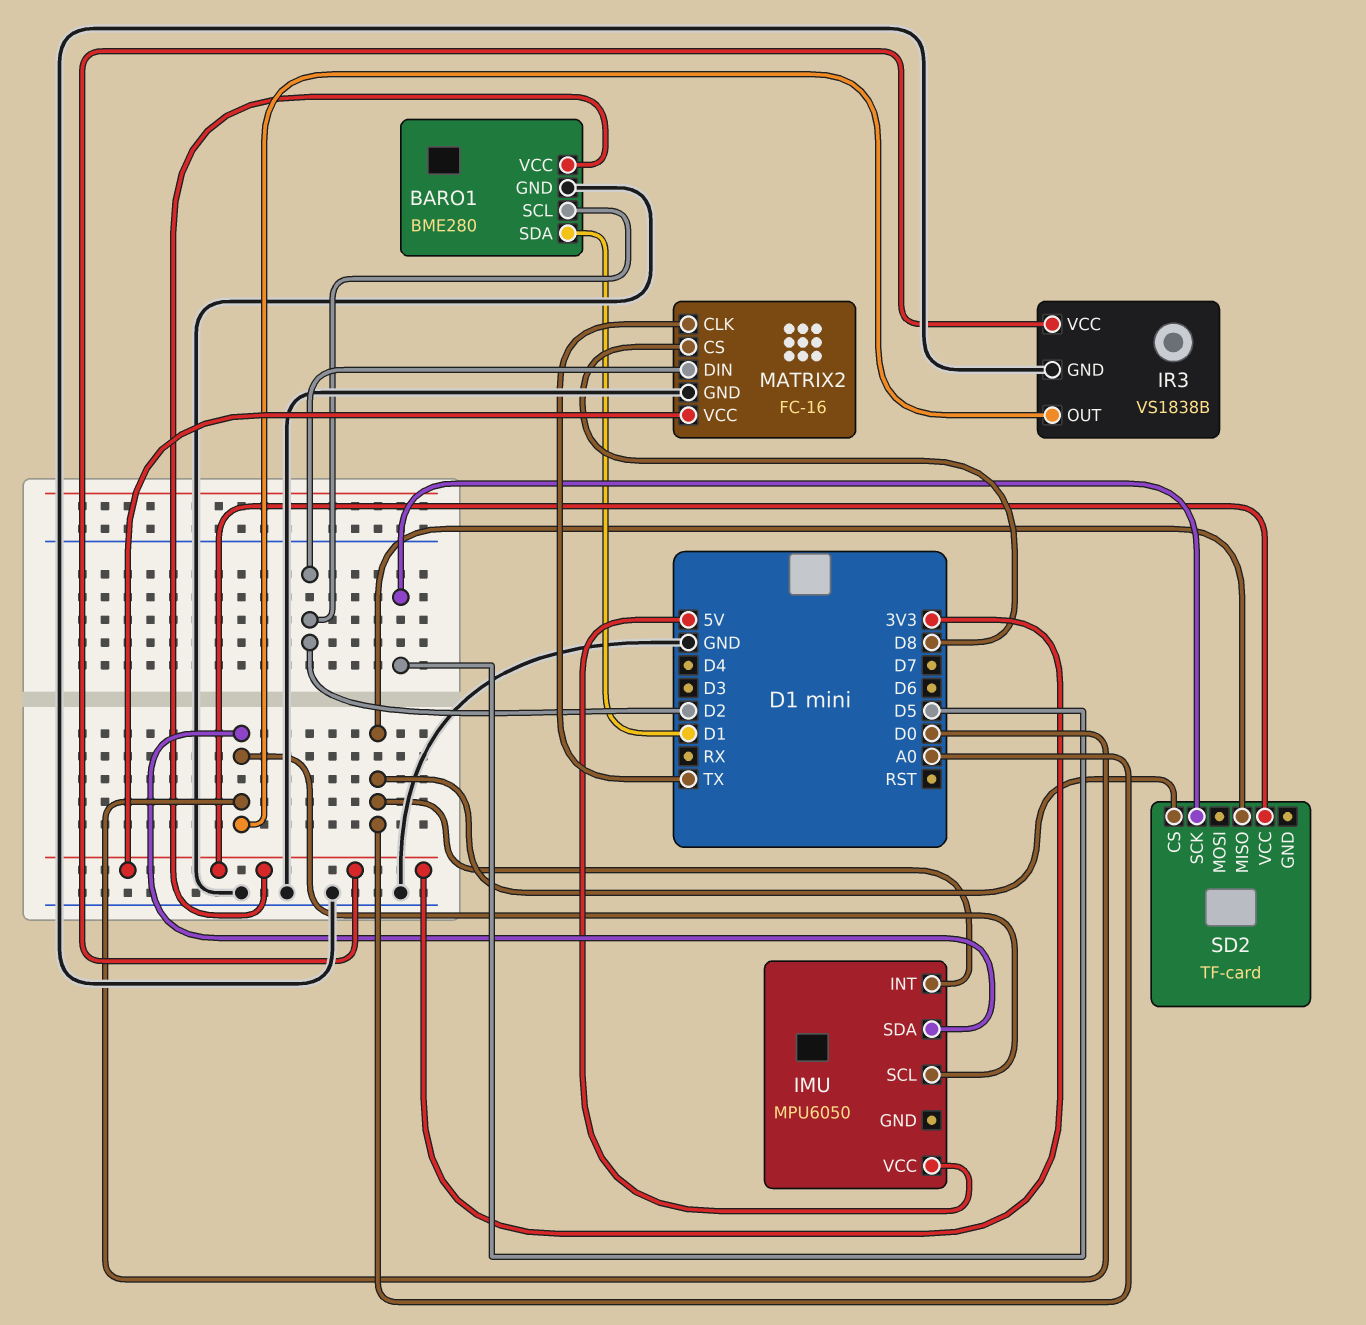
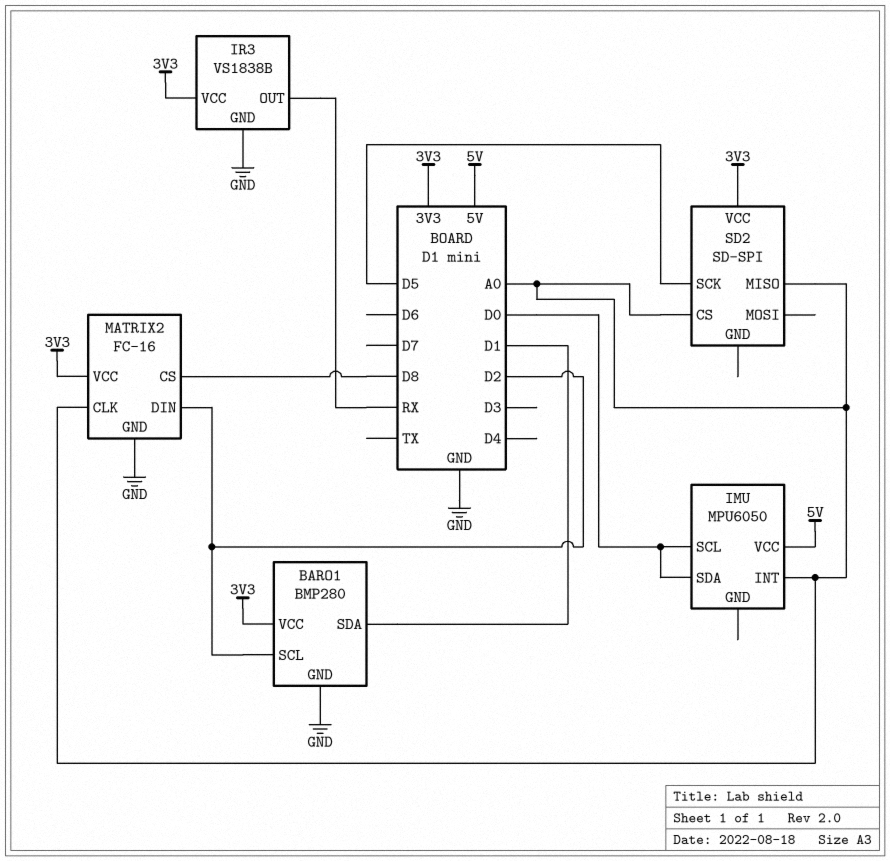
BARO1: BME280 -> BMP280
IR3 pin OUT: D0 -> RX
MATRIX2 pin CLK: TX -> A0
SD2: TF-card -> SD-SPI

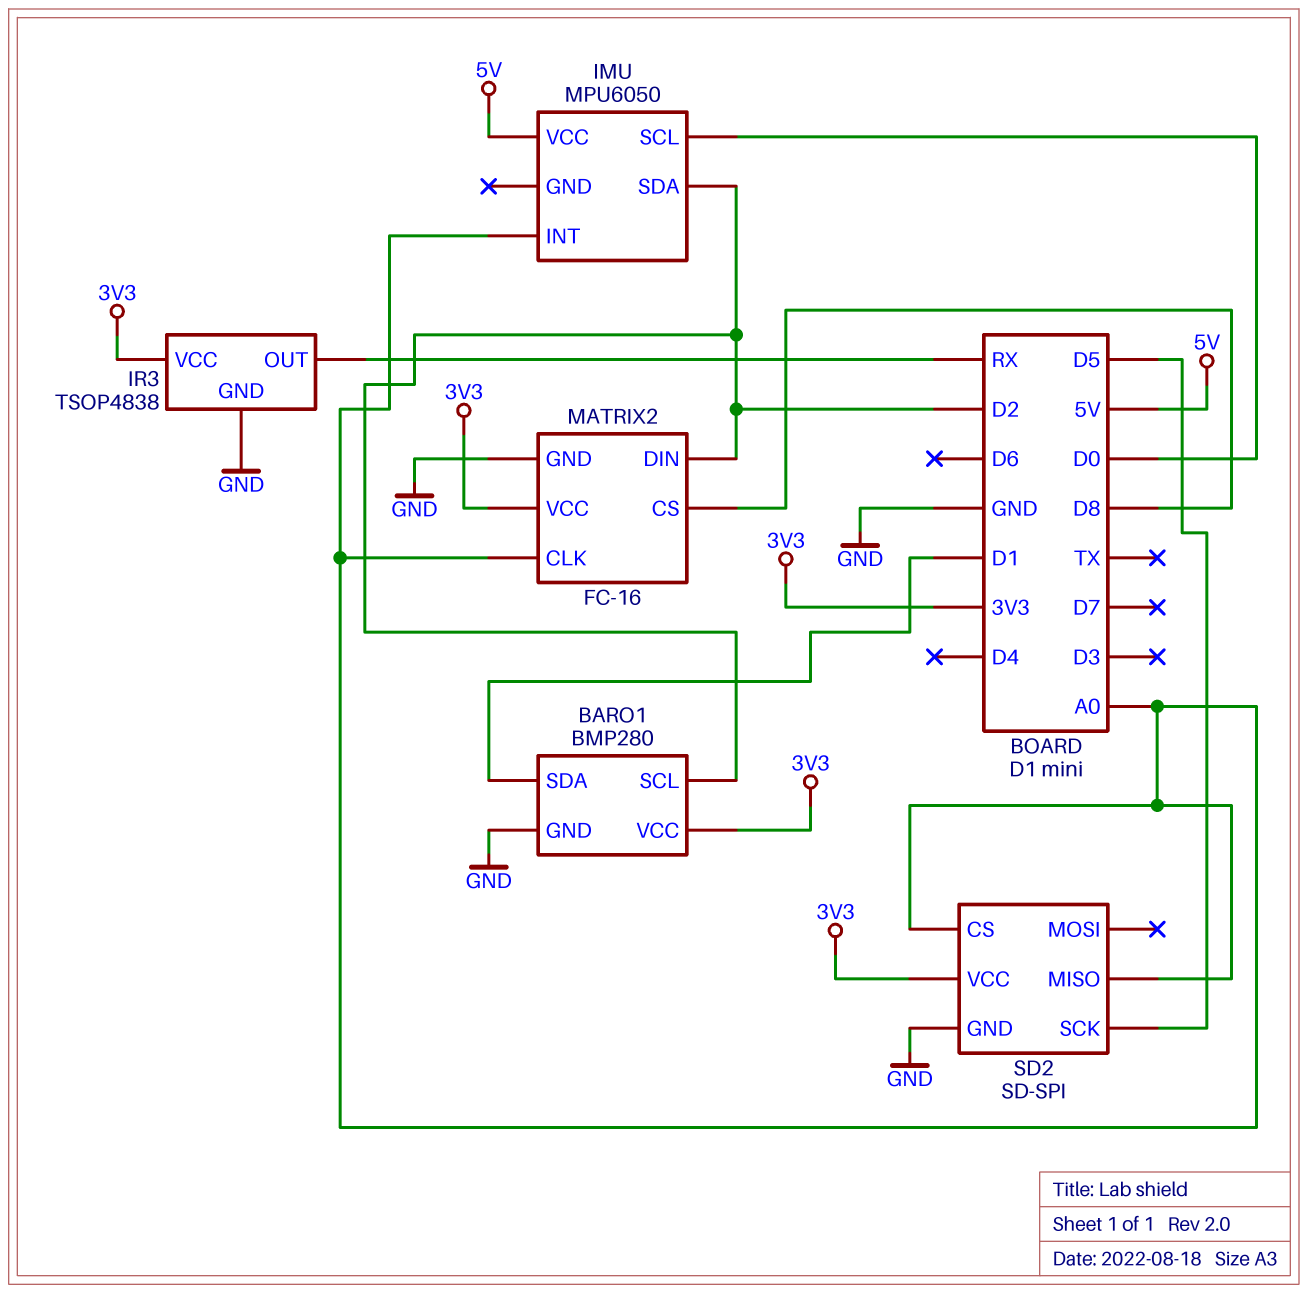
IMU pin SDA: D0 -> D2
IR3: VS1838B -> TSOP4838
SD2 pin GND: none -> GND

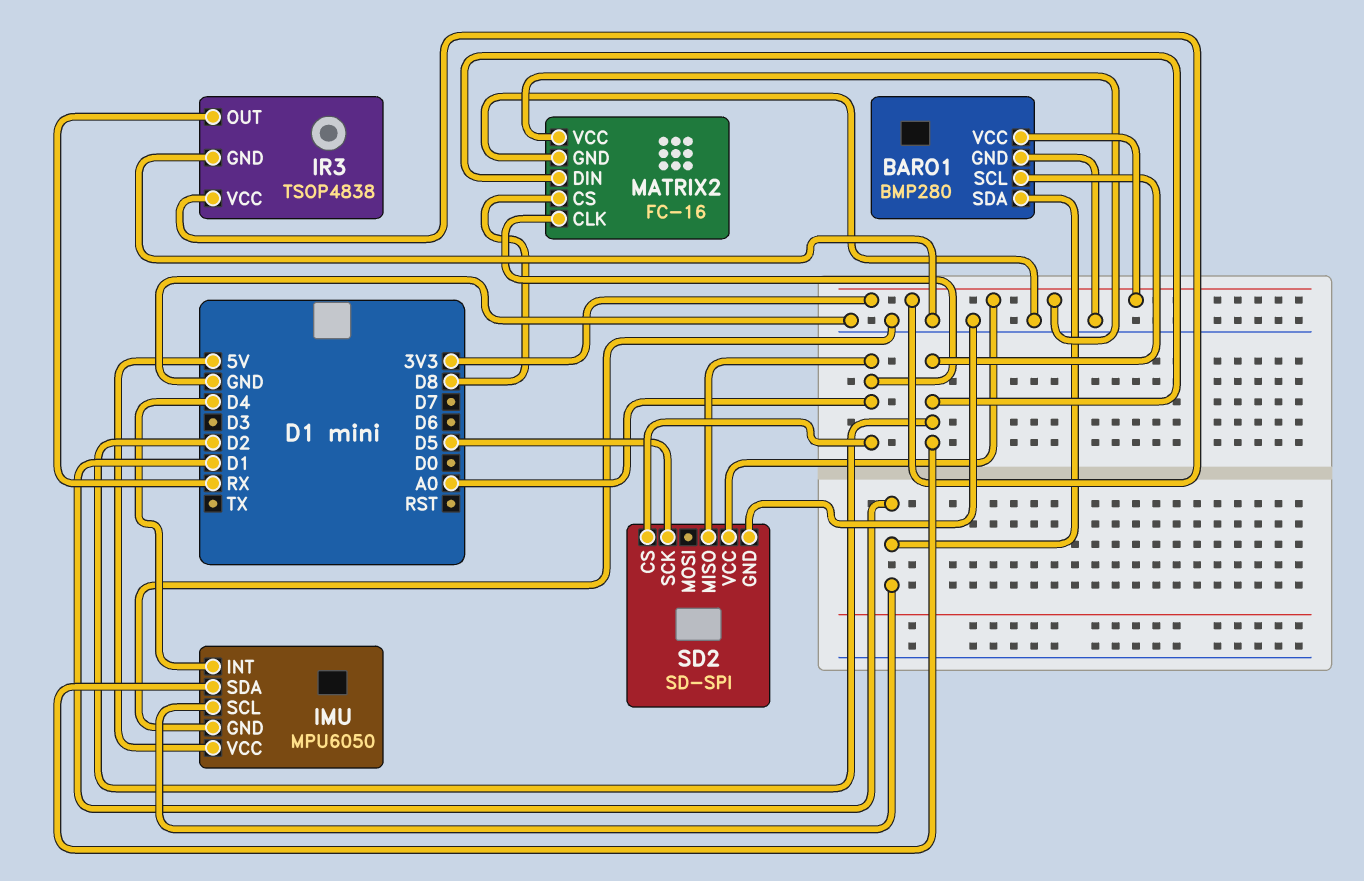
IMU pin GND: none -> GND
IMU pin INT: A0 -> D4
IMU pin SCL: D0 -> D1

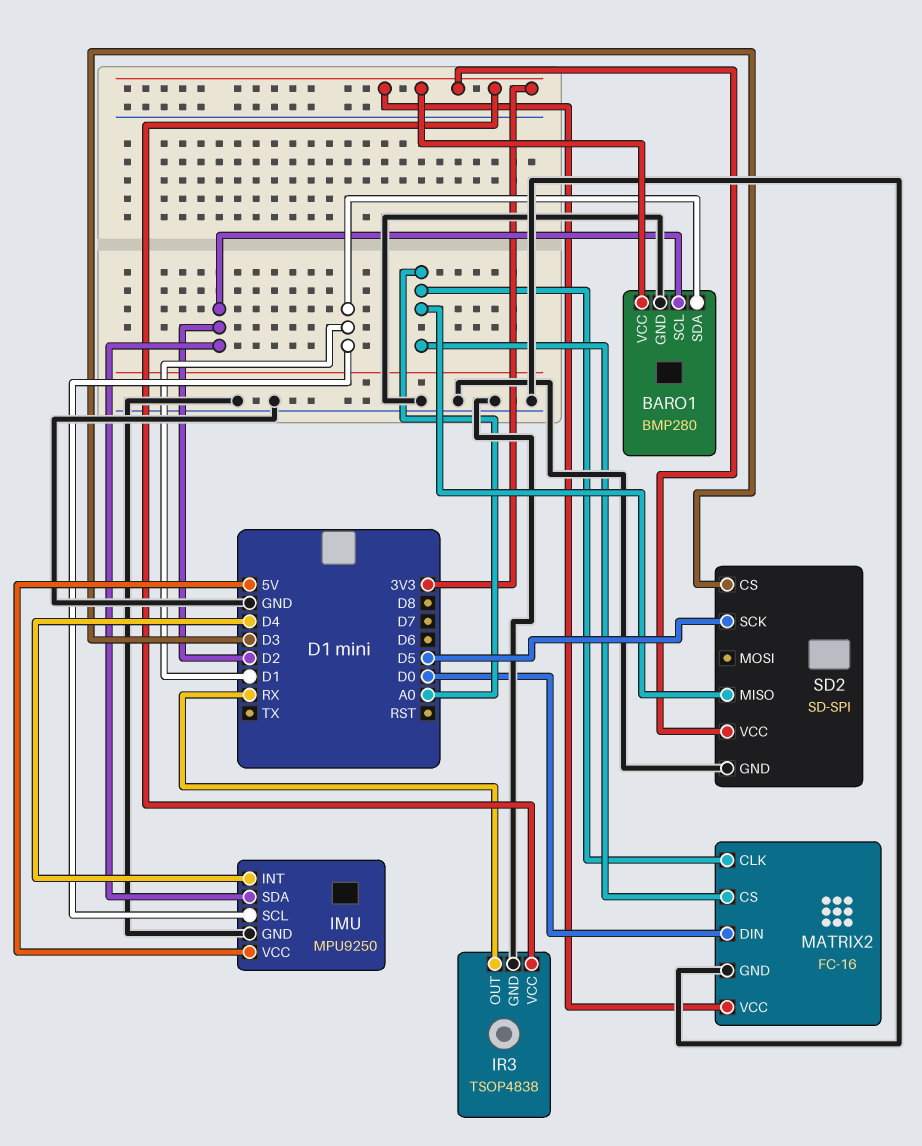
IMU: MPU6050 -> MPU9250
MATRIX2 pin CS: D8 -> A0
MATRIX2 pin DIN: D2 -> D0
SD2 pin CS: A0 -> D3

